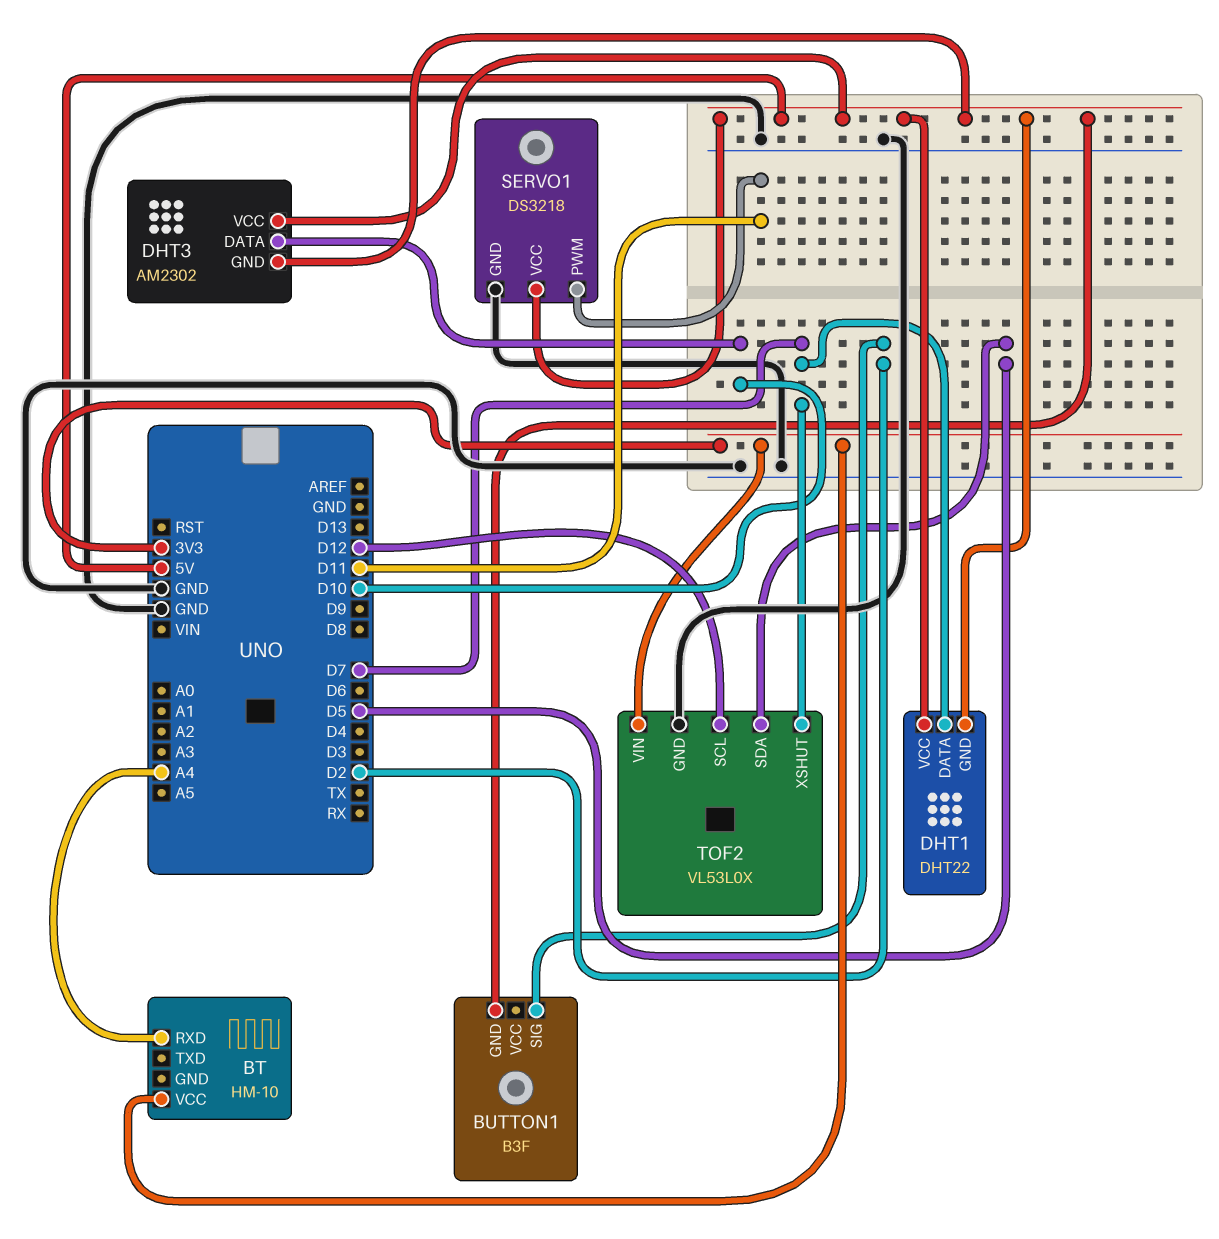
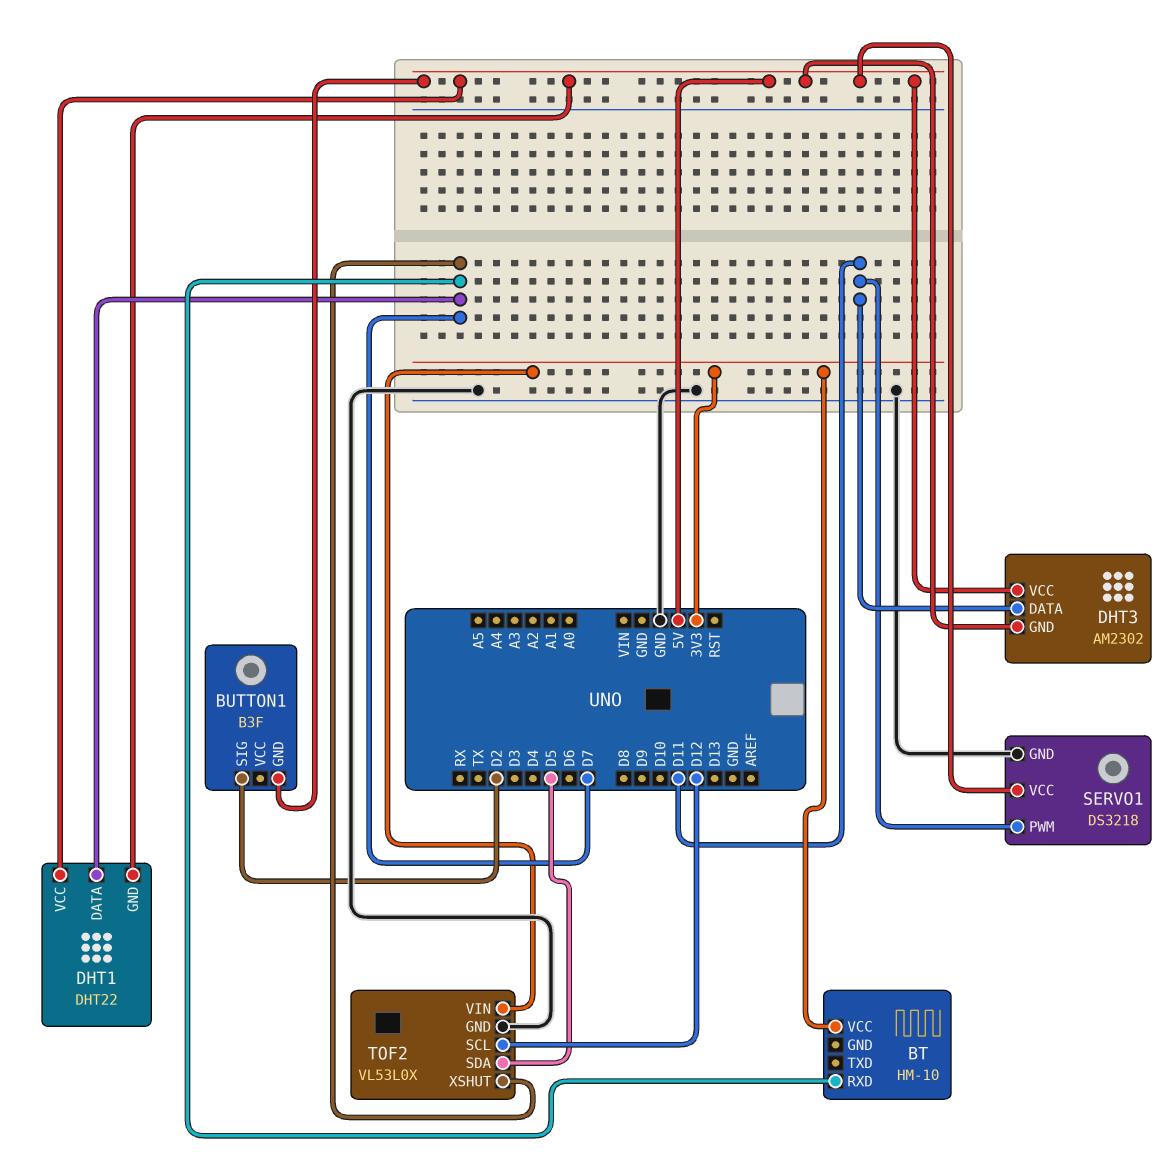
BT pin RXD: A4 -> D7
DHT3 pin DATA: D10 -> D11

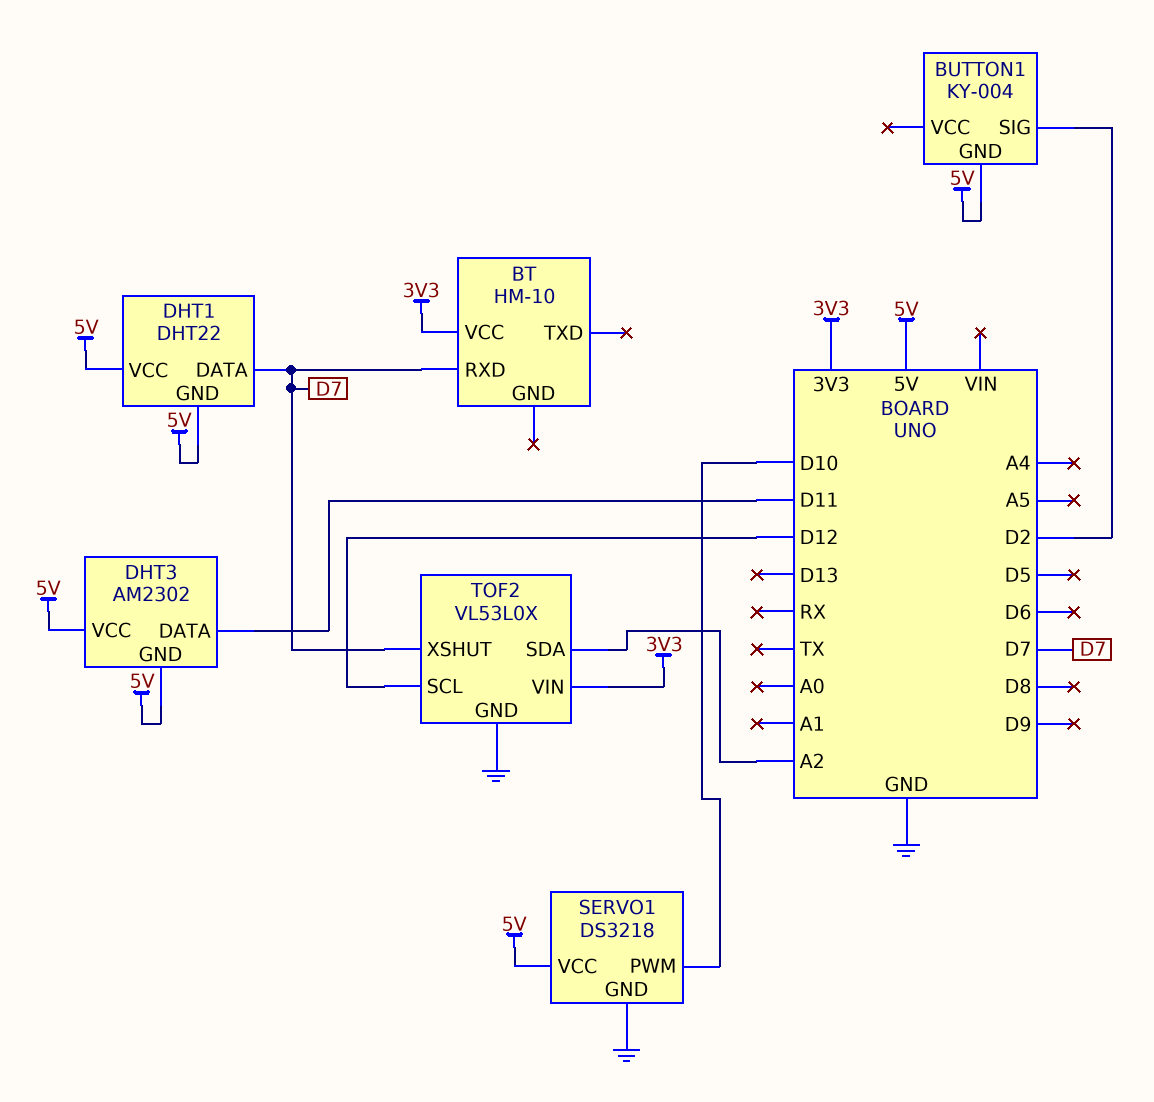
BUTTON1: B3F -> KY-004
SERVO1 pin PWM: D11 -> D10
TOF2 pin SDA: D5 -> A2

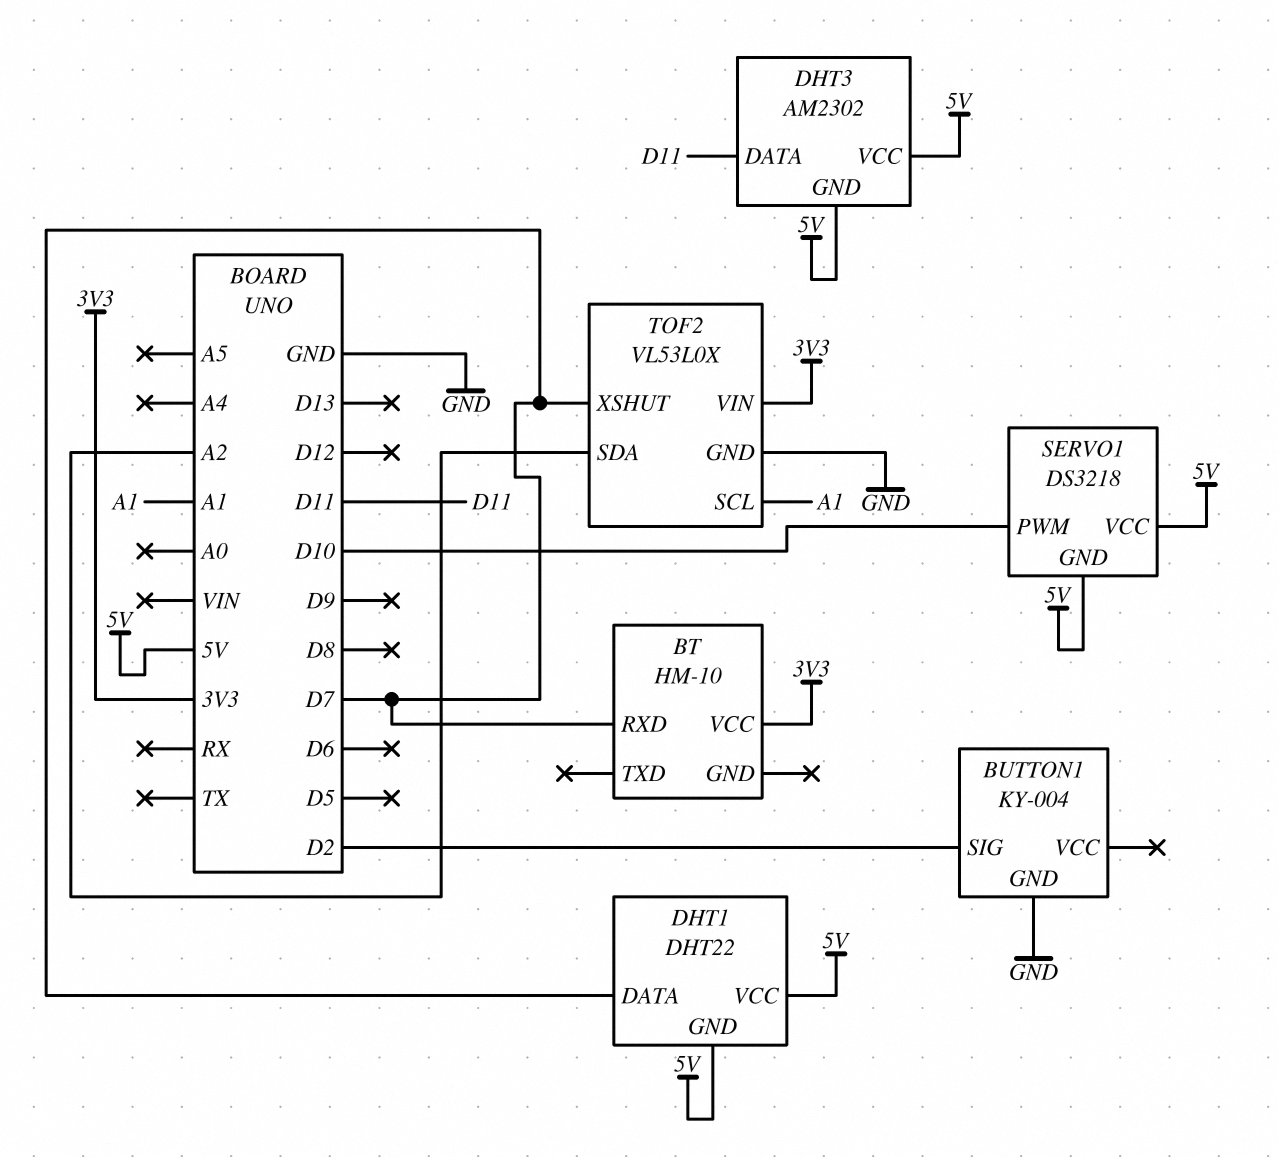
BUTTON1 pin GND: 5V -> GND
SERVO1 pin GND: GND -> 5V
TOF2 pin SCL: D12 -> A1

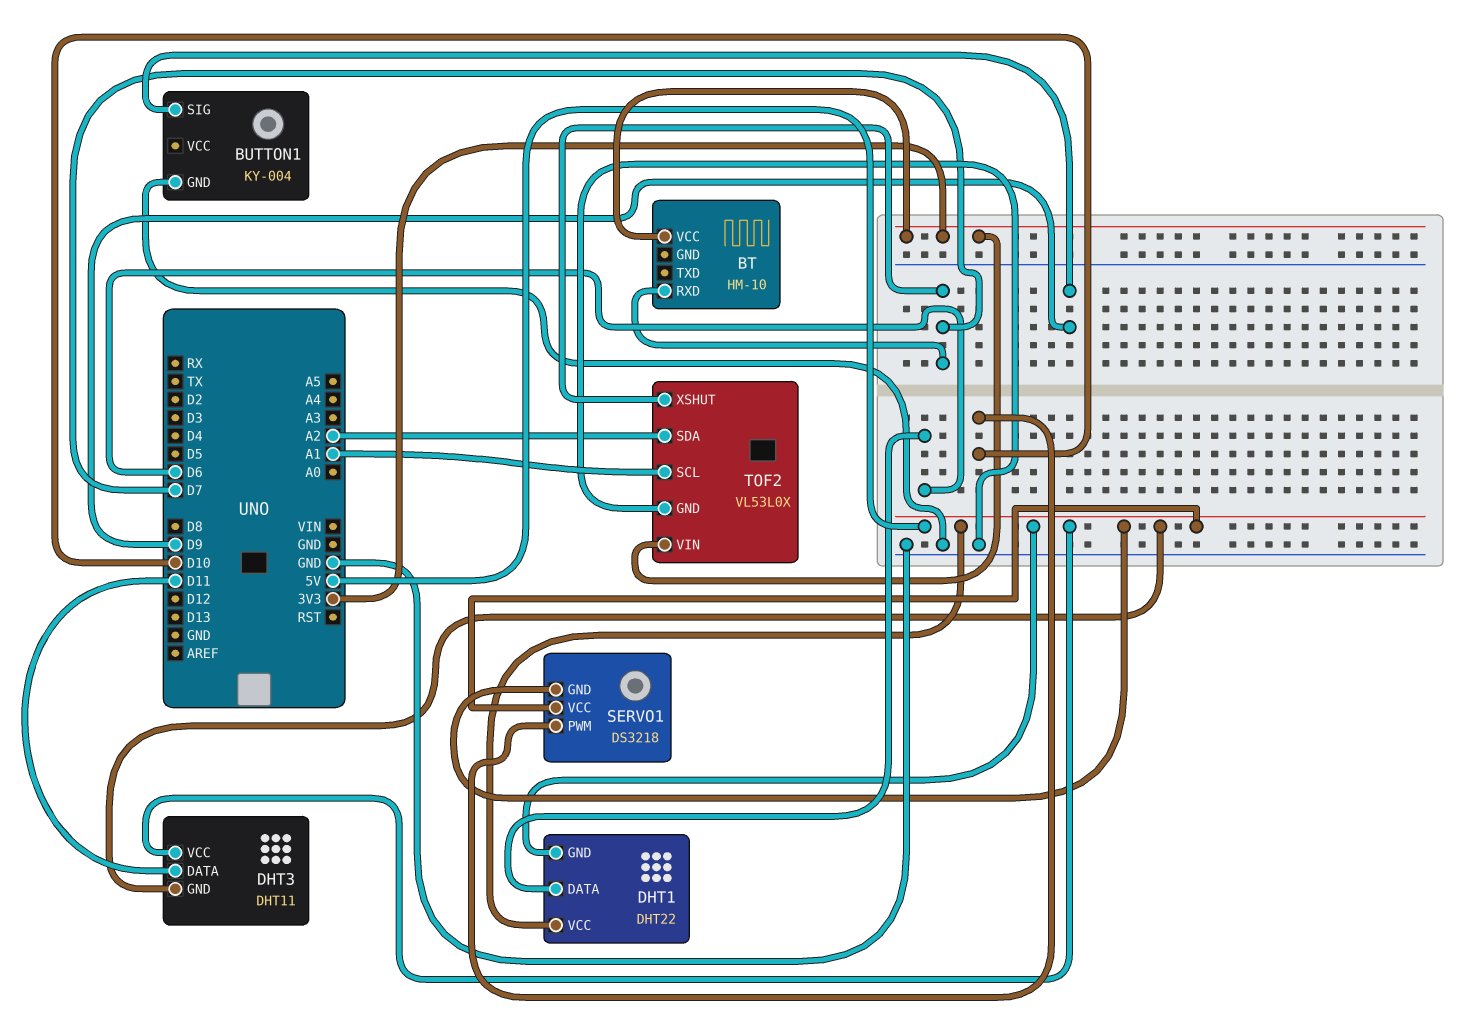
BUTTON1 pin SIG: D2 -> D9
DHT1 pin DATA: D7 -> D6
DHT3: AM2302 -> DHT11

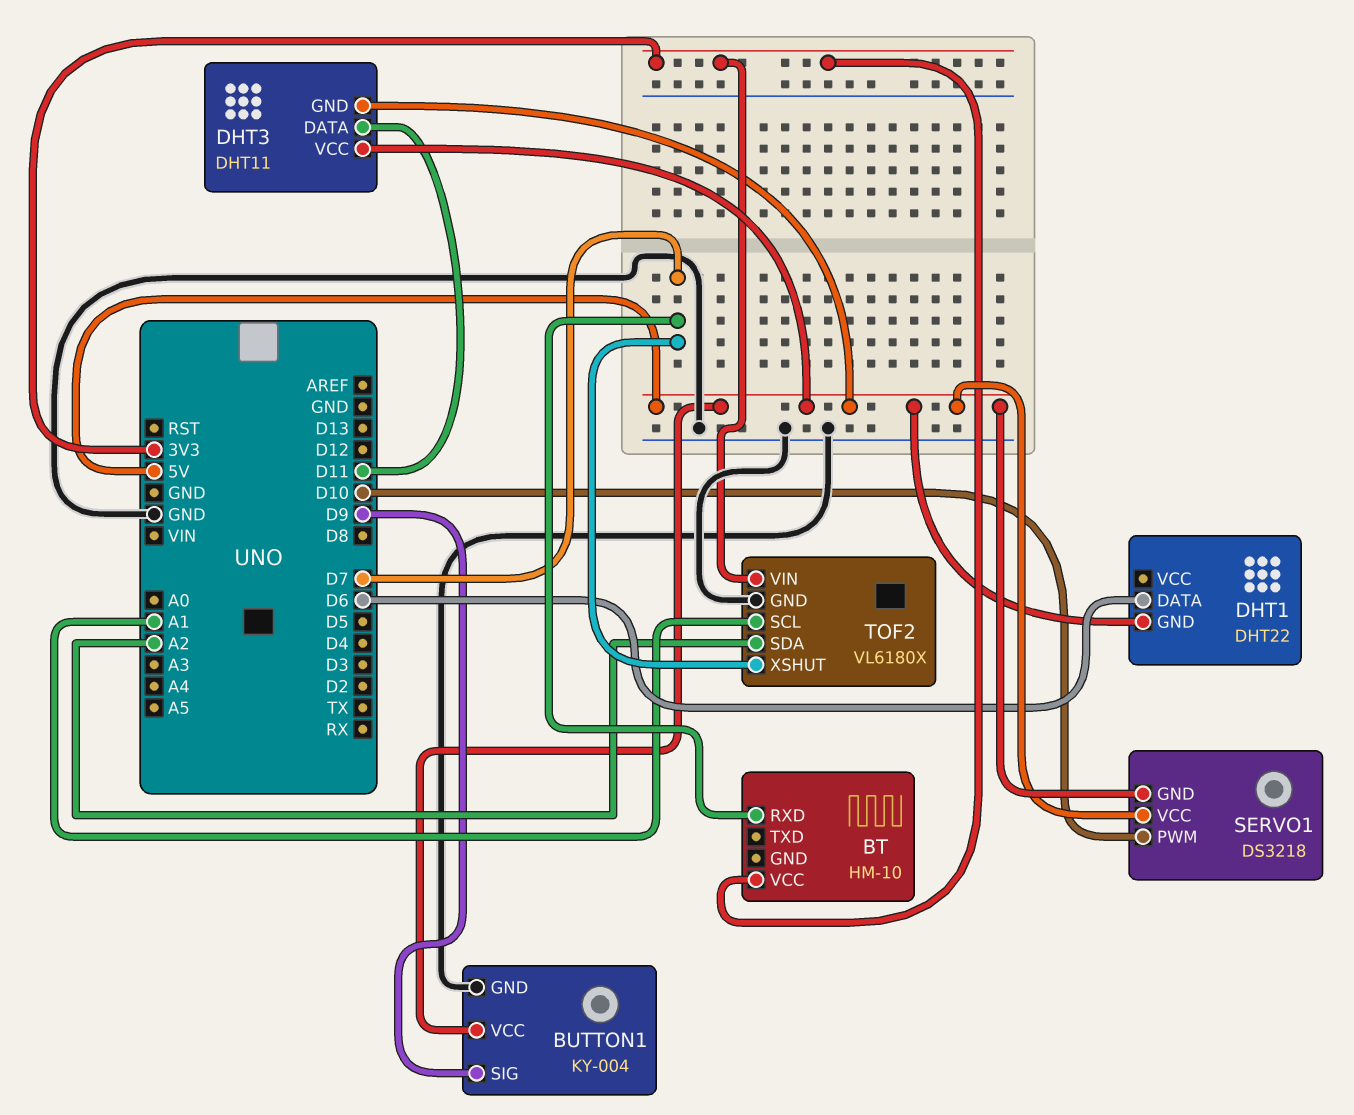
BUTTON1 pin VCC: none -> 5V
DHT1 pin VCC: 5V -> none
TOF2: VL53L0X -> VL6180X

